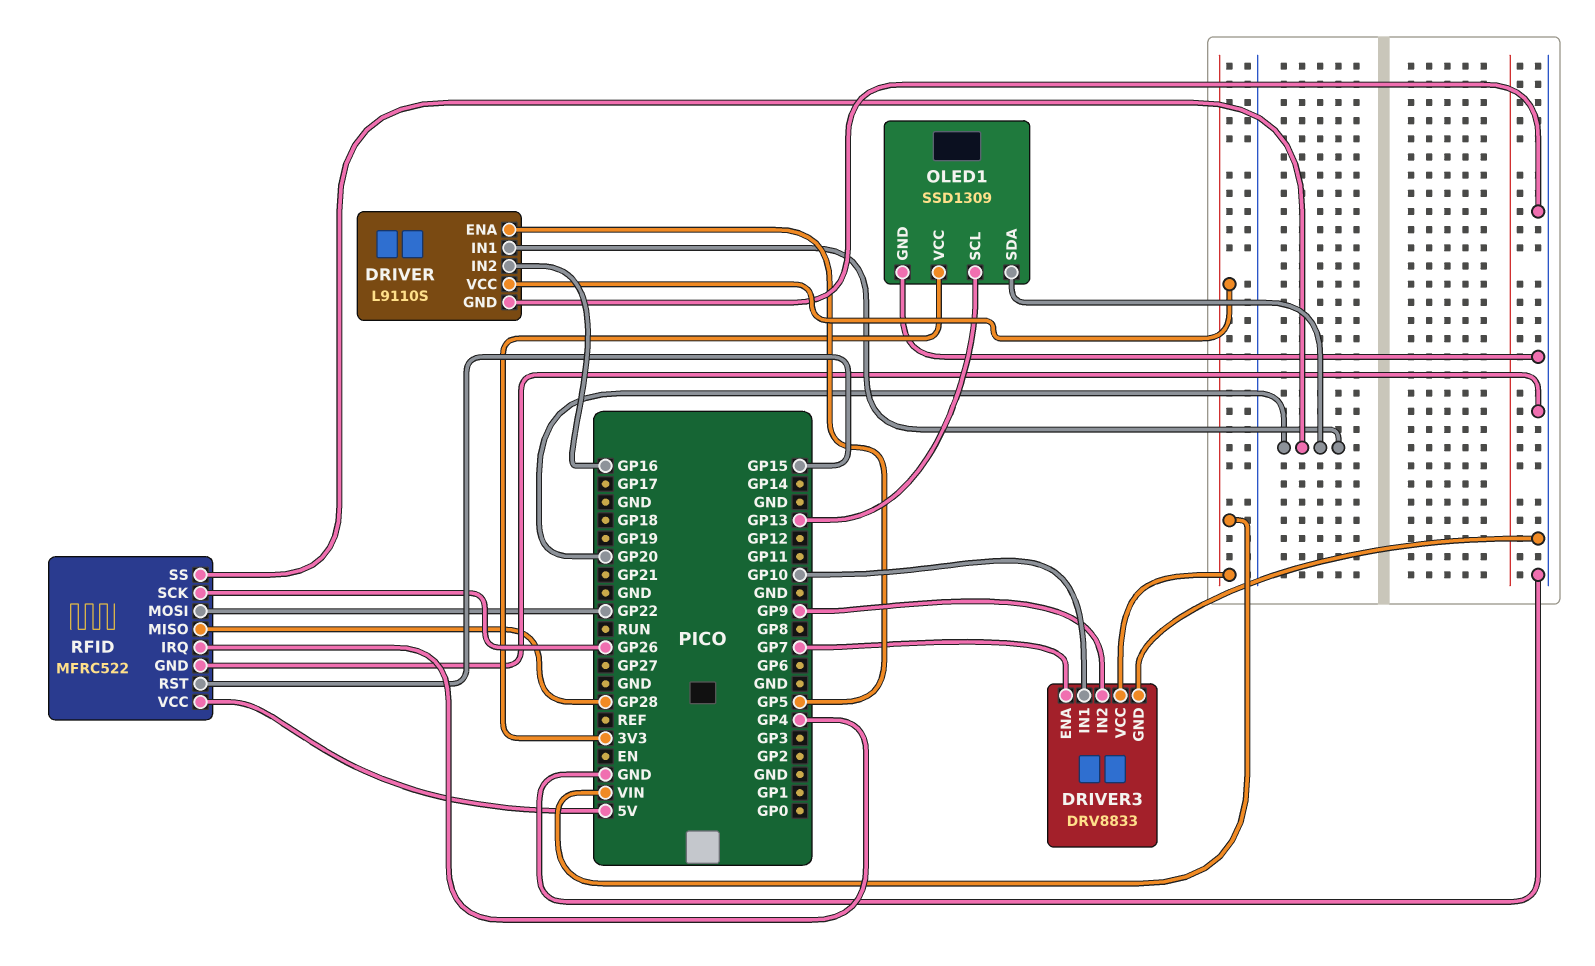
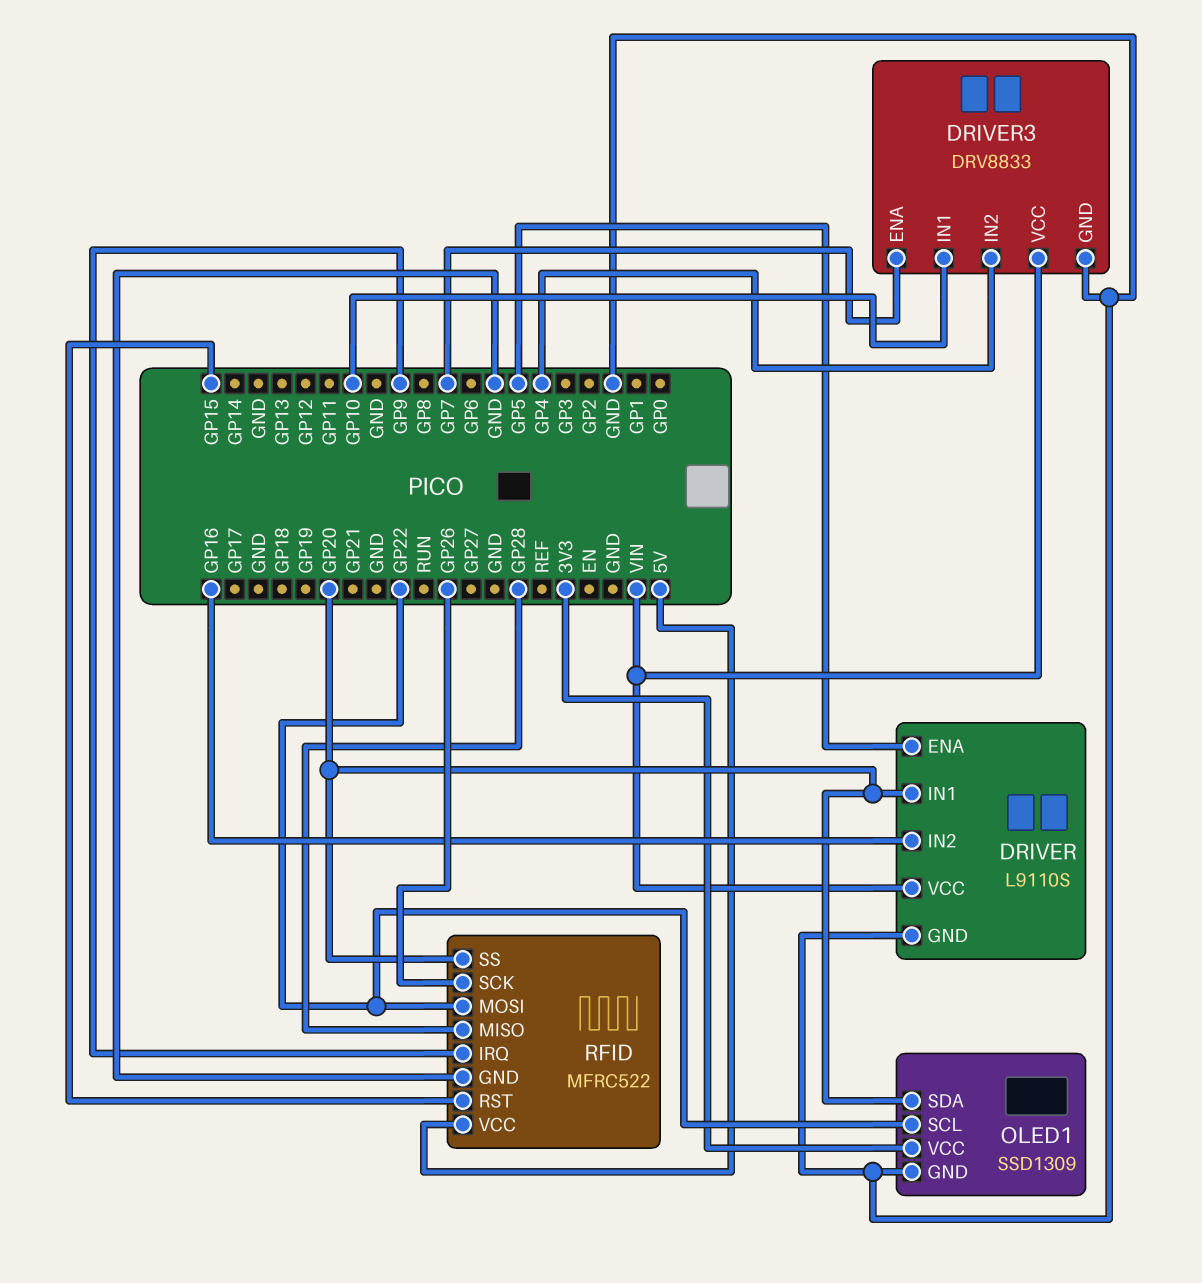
DRIVER3 pin IN2: GP9 -> GP4
OLED1 pin SCL: GP13 -> GP22
RFID pin IRQ: GP4 -> GP9

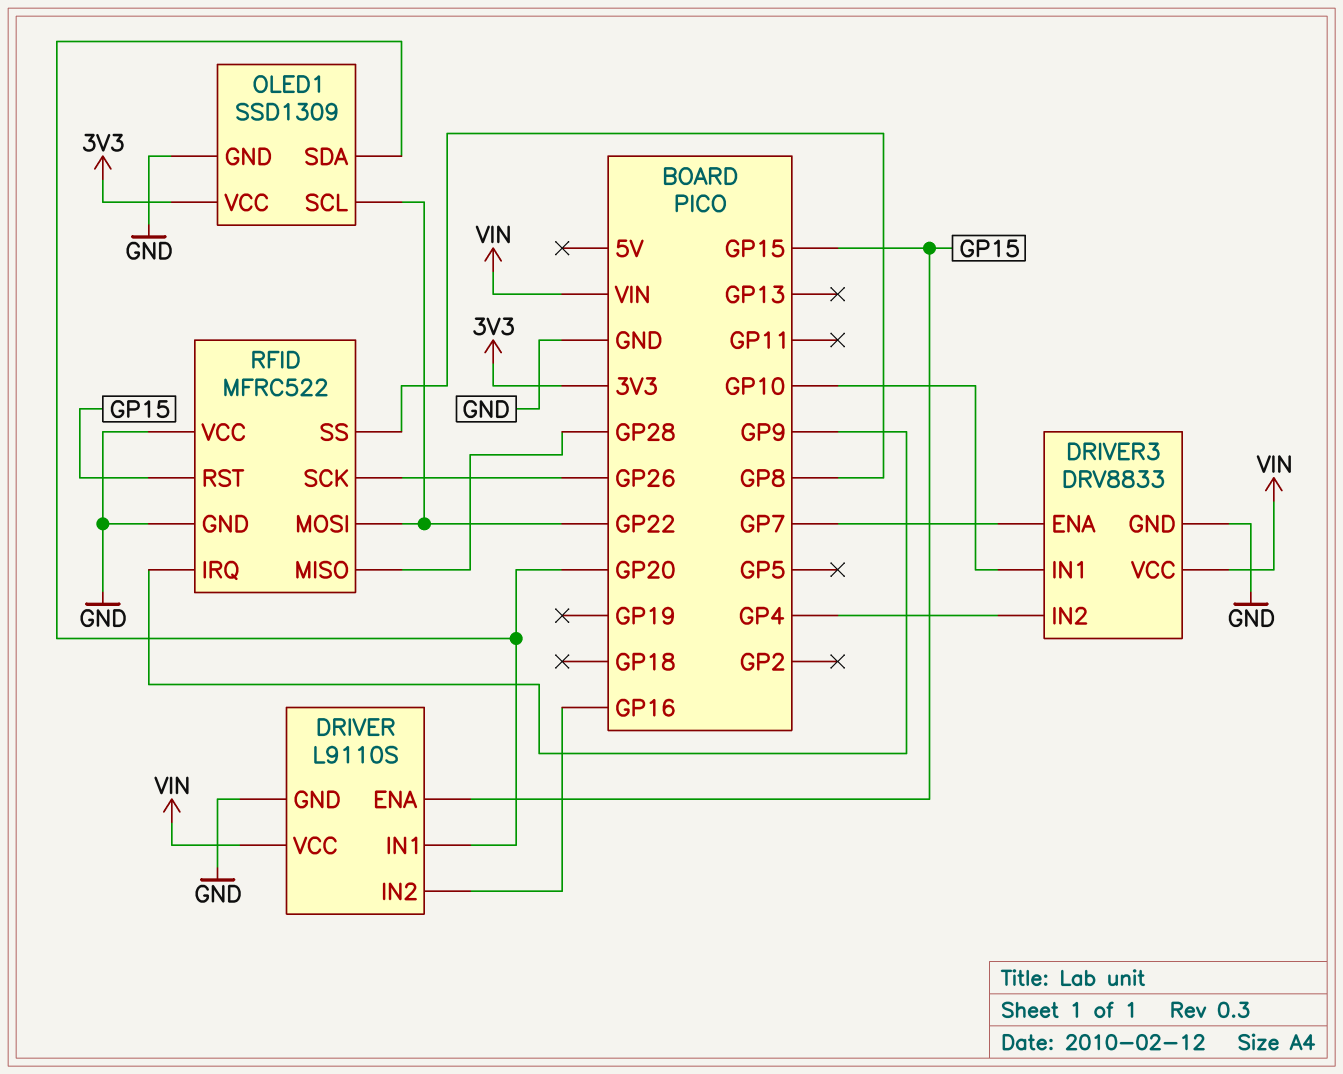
DRIVER pin ENA: GP5 -> GP15
RFID pin SS: GP20 -> GP8
RFID pin VCC: 5V -> GND

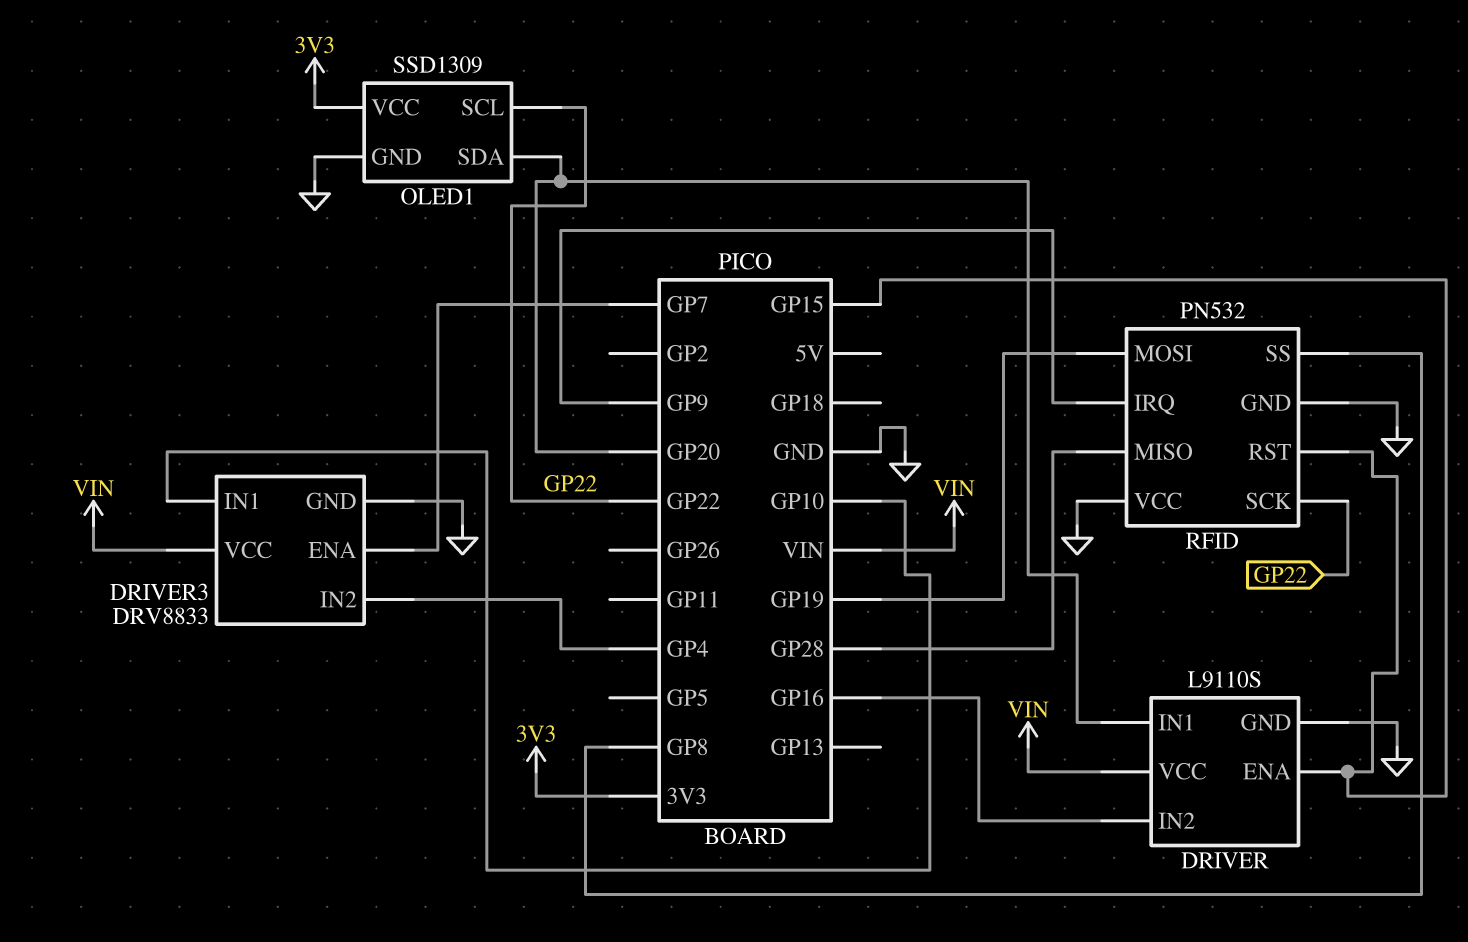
RFID: MFRC522 -> PN532
RFID pin MOSI: GP22 -> GP19
RFID pin SCK: GP26 -> GP22

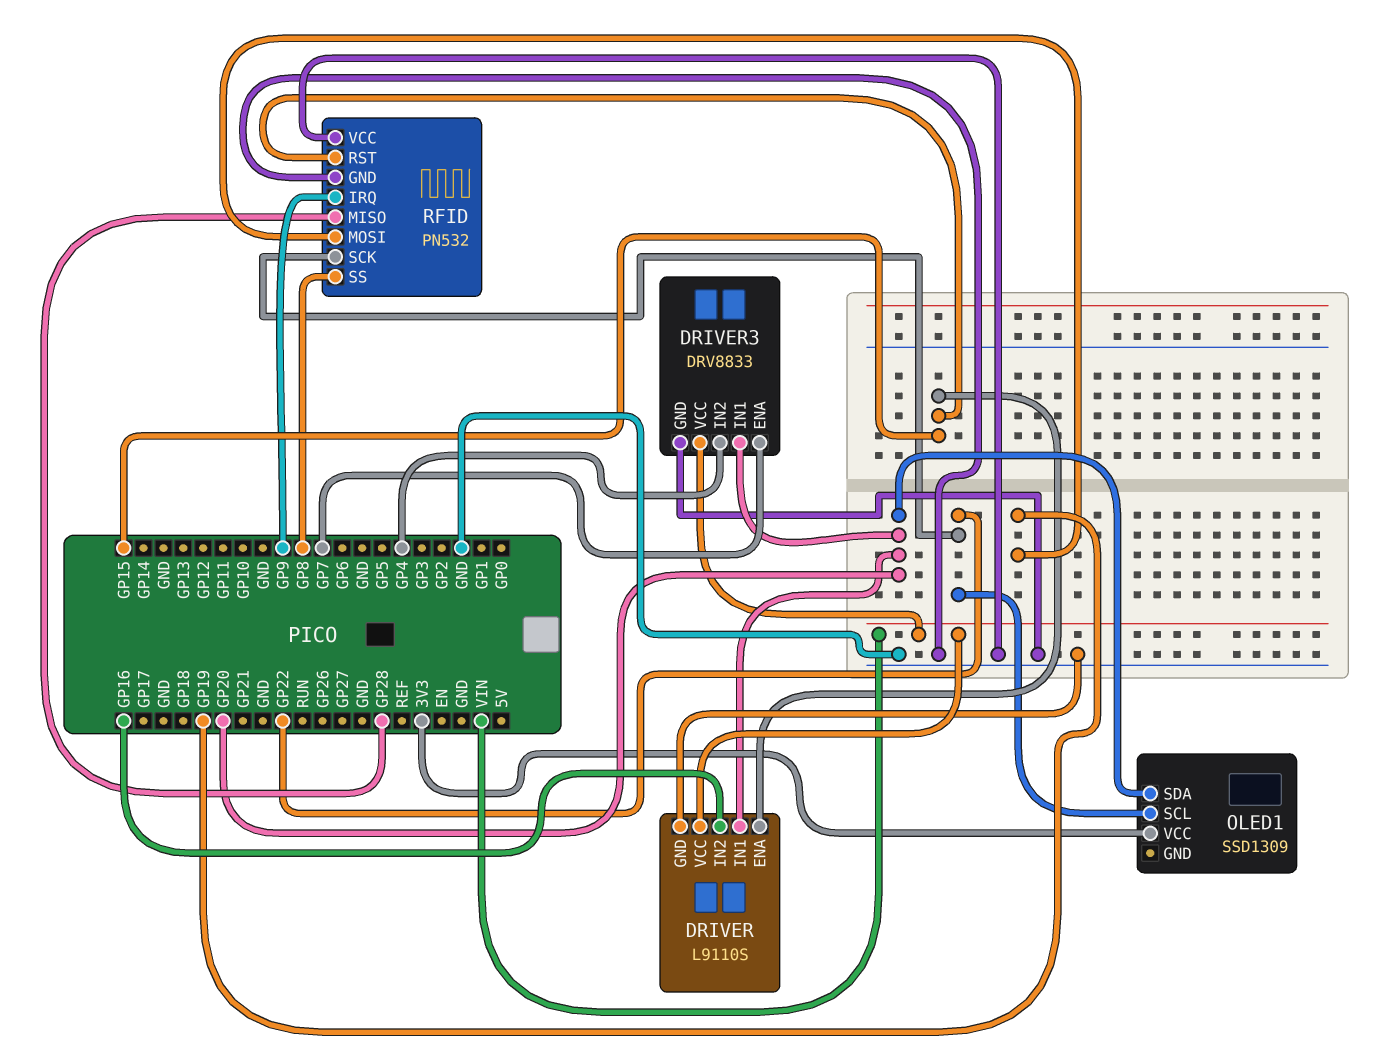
DRIVER3 pin IN1: GP10 -> GP20
OLED1 pin GND: GND -> none

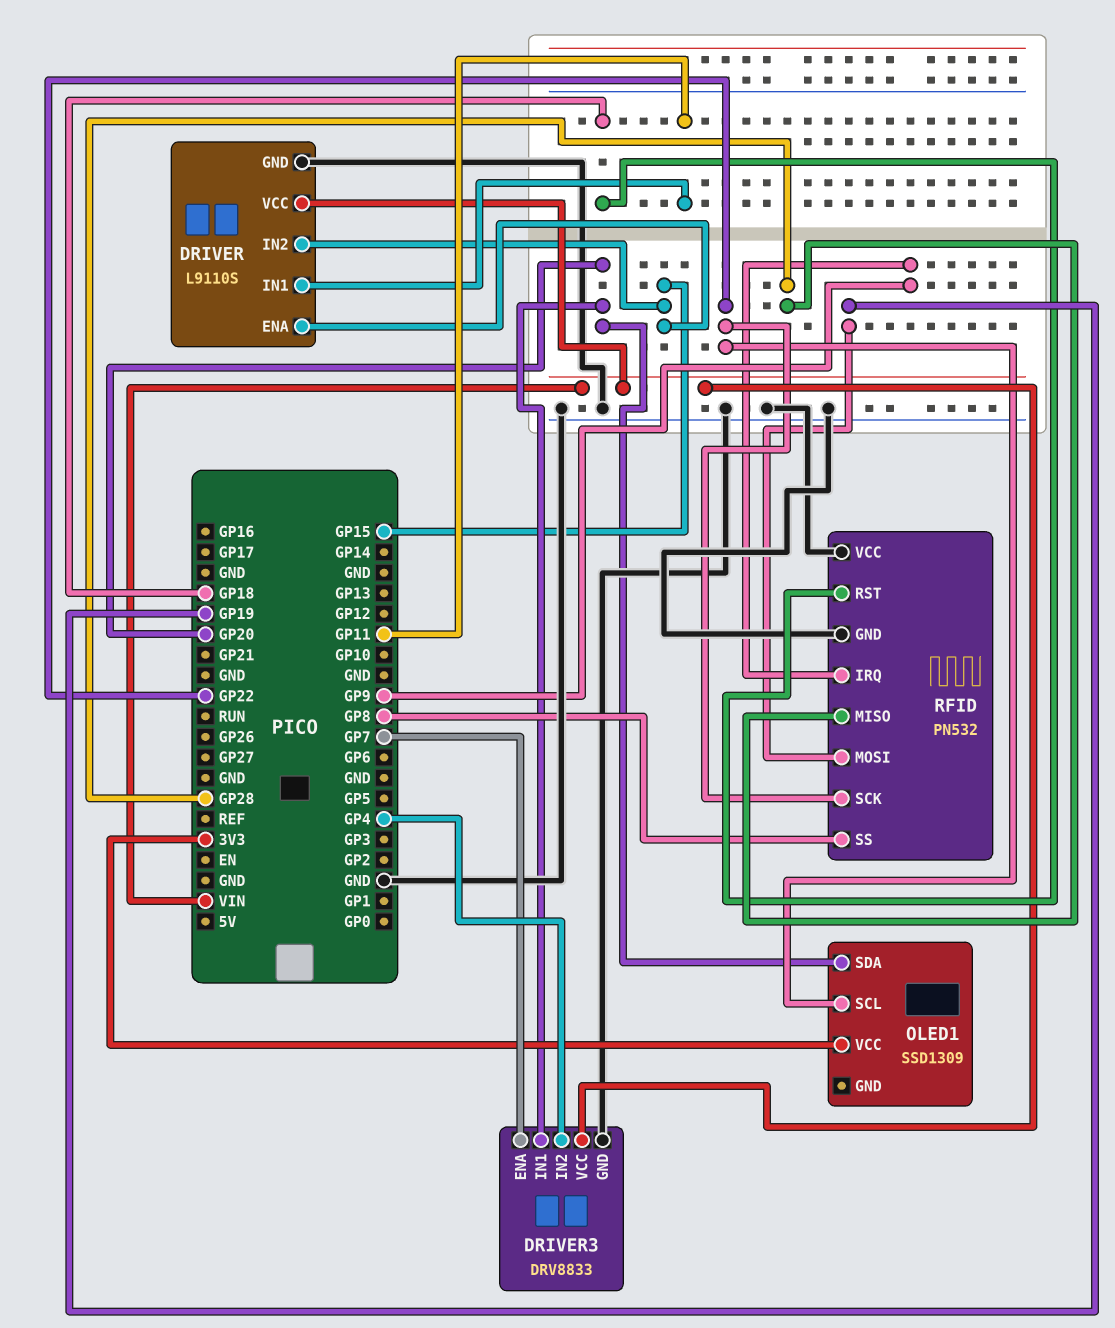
DRIVER pin IN1: GP20 -> GP11
DRIVER pin IN2: GP16 -> GP15
RFID pin RST: GP15 -> GP18

